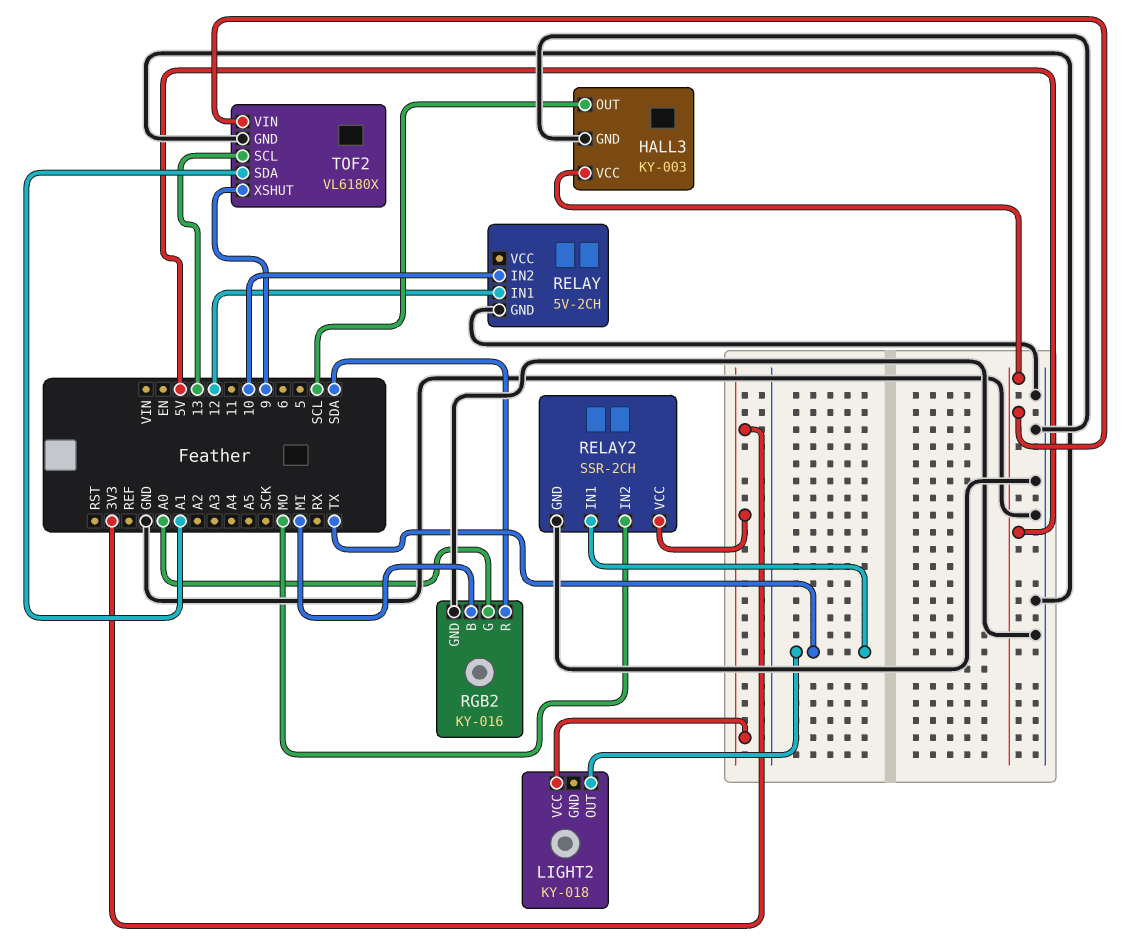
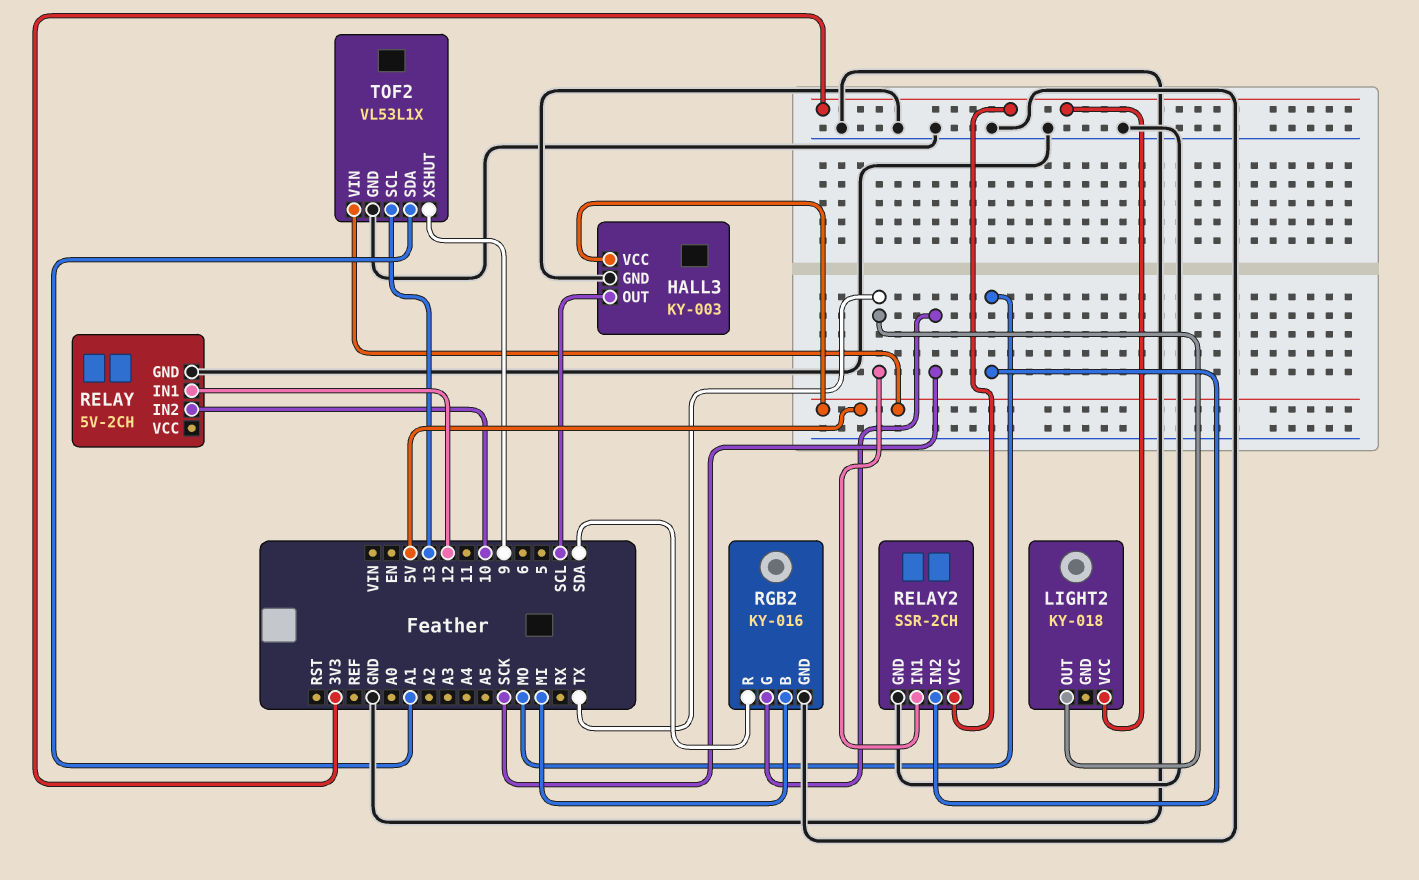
RGB2 pin G: A0 -> SCK
TOF2: VL6180X -> VL53L1X

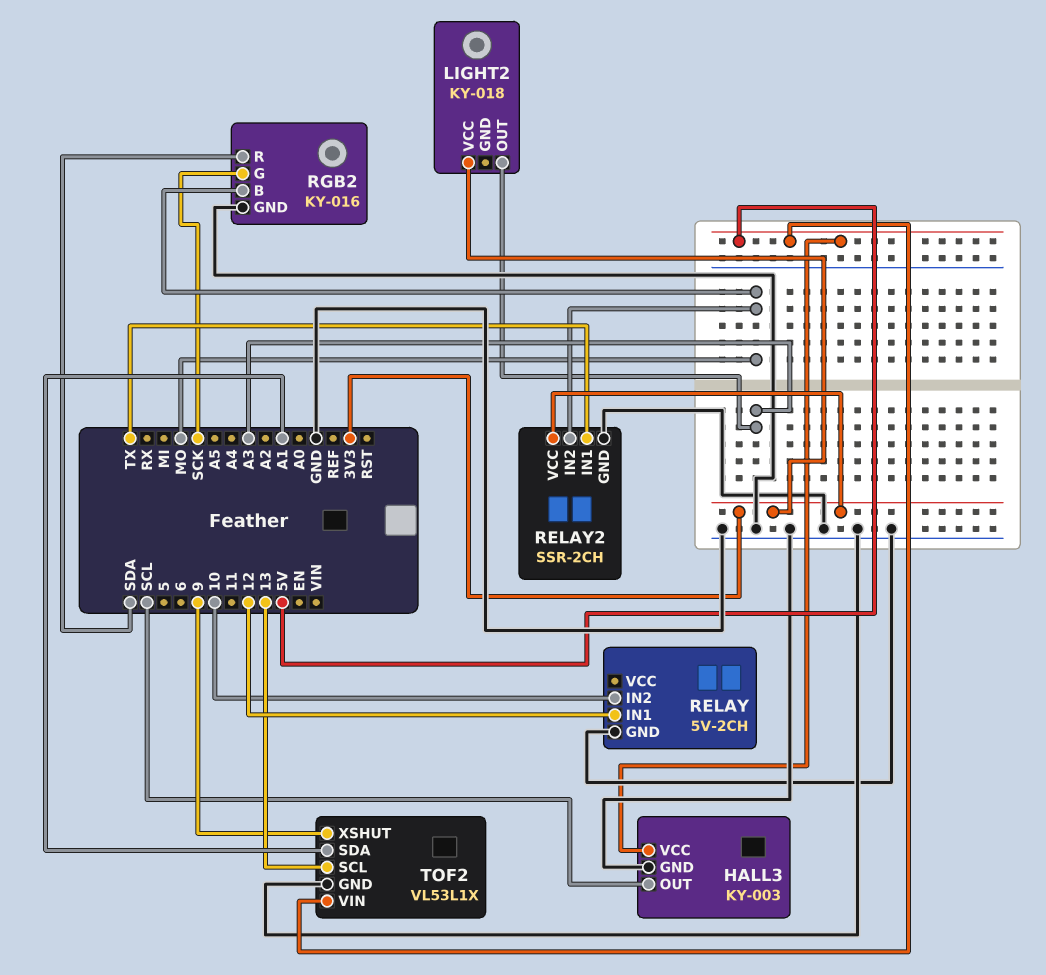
LIGHT2 pin OUT: TX -> A3
RGB2 pin B: MI -> MO

